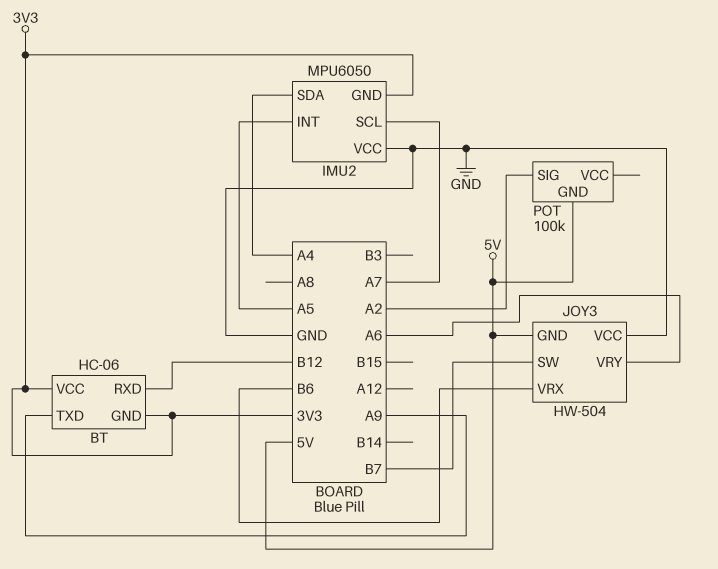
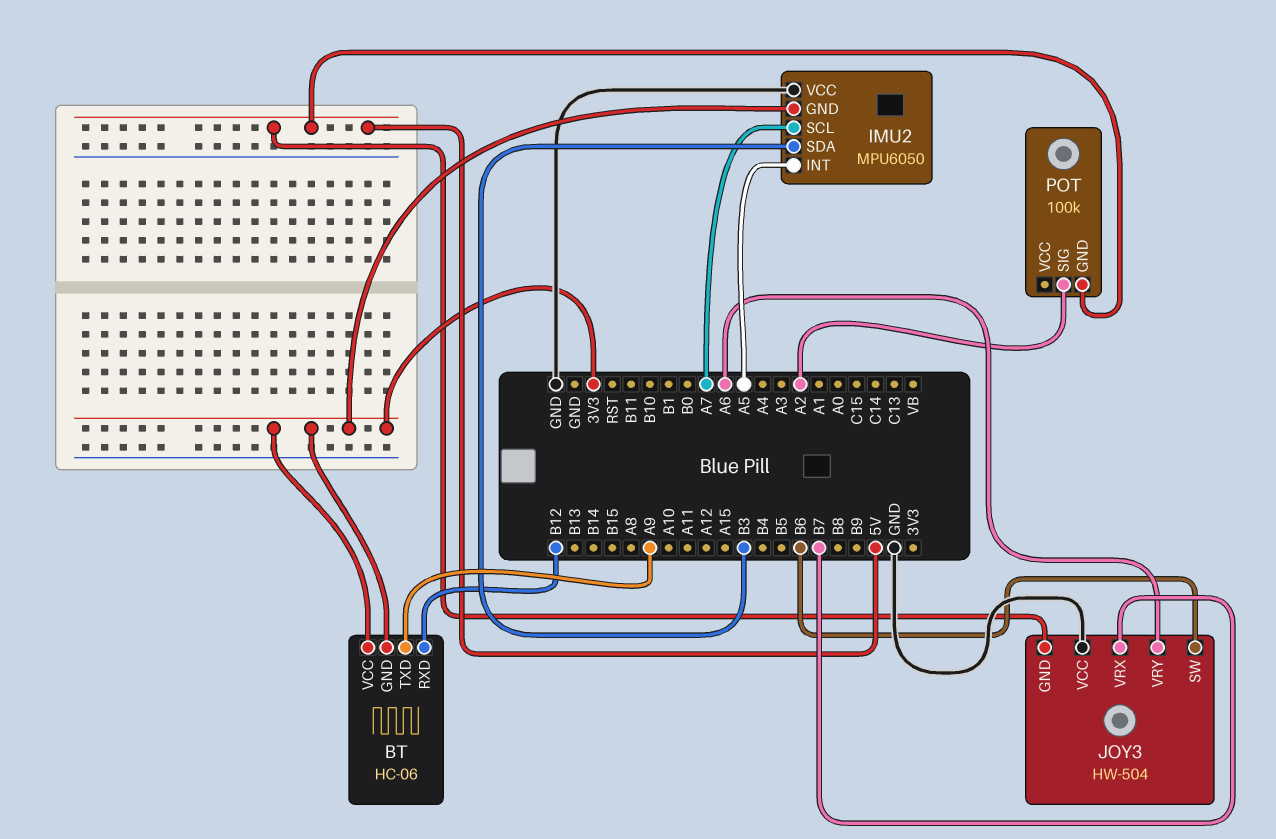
IMU2 pin SDA: A4 -> B3
JOY3 pin SW: B7 -> B6
JOY3 pin VRX: B6 -> B7

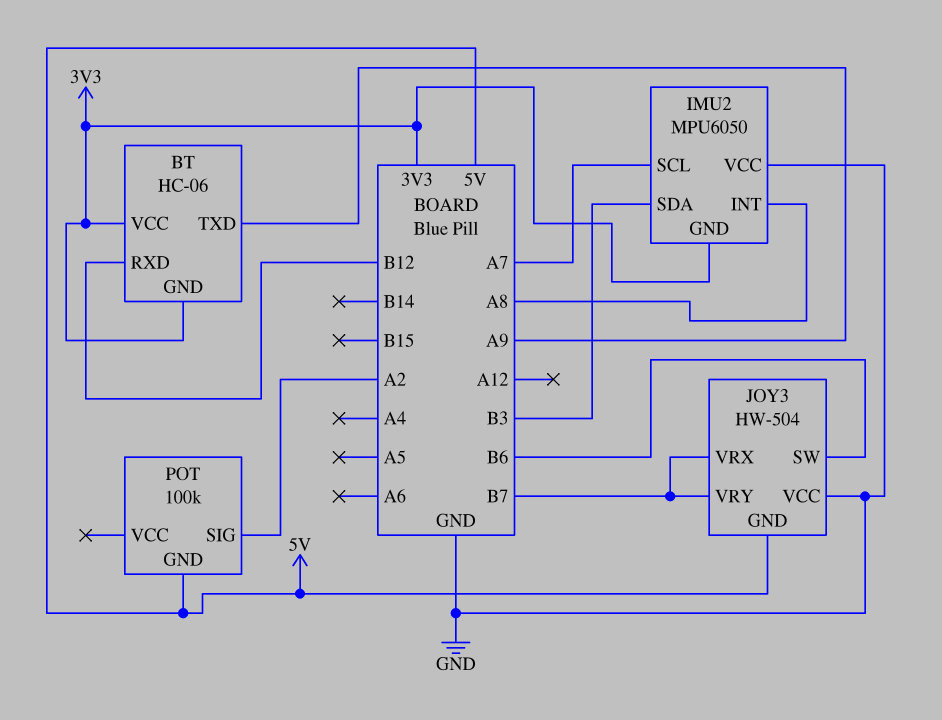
IMU2 pin INT: A5 -> A8
JOY3 pin VRY: A6 -> B7

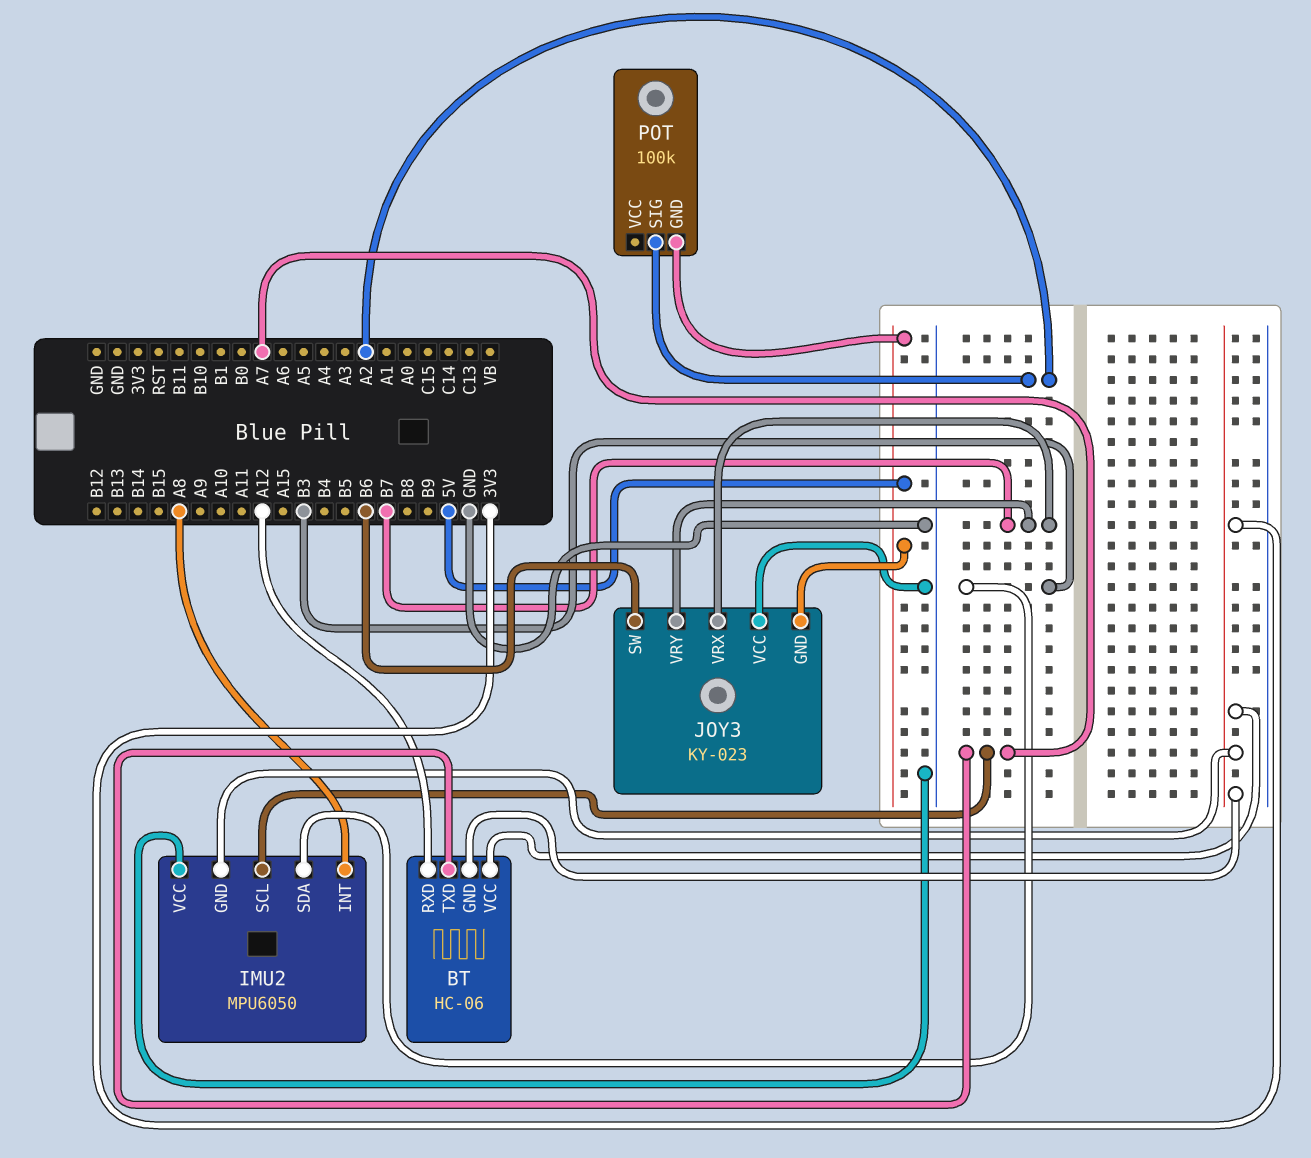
BT pin RXD: B12 -> A12
BT pin TXD: A9 -> A7
JOY3: HW-504 -> KY-023

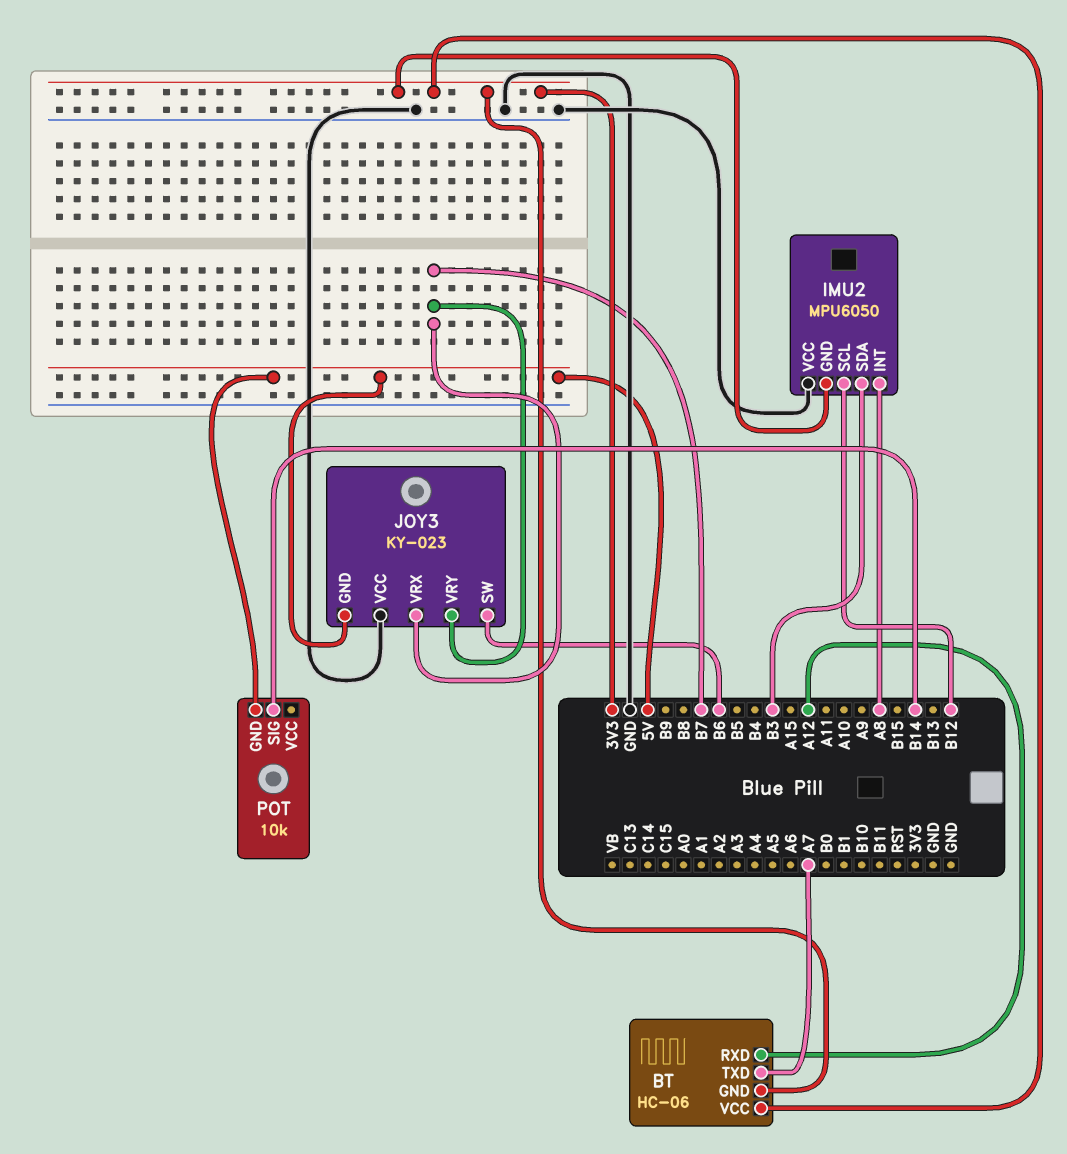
IMU2 pin SCL: A7 -> B12
POT: 100k -> 10k
POT pin SIG: A2 -> B14

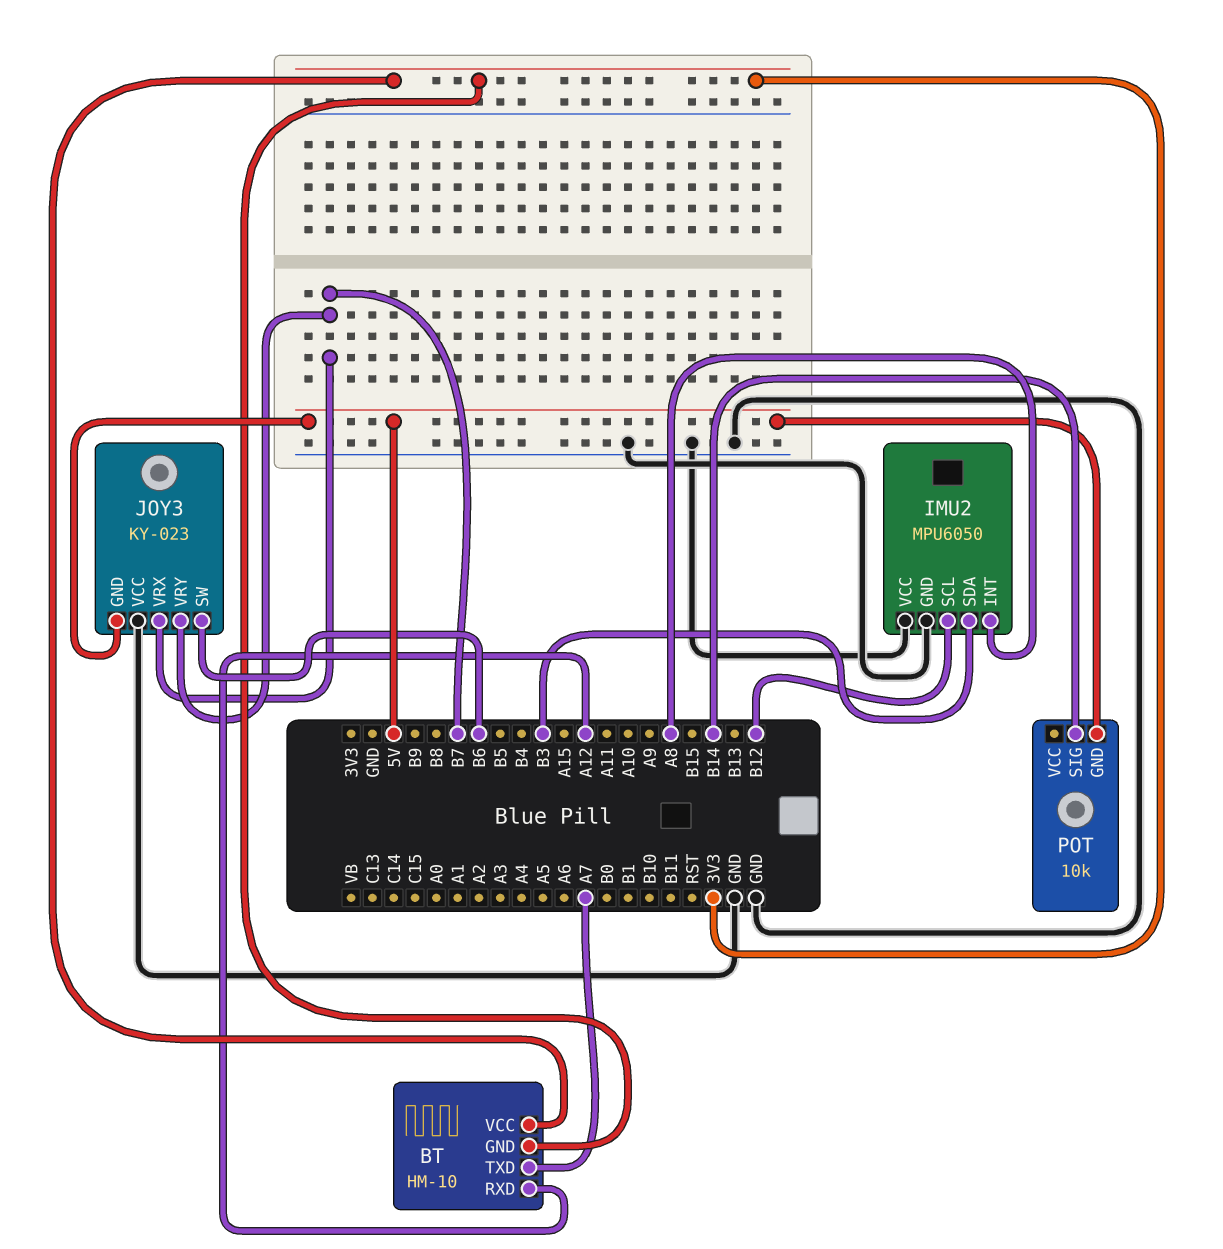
BT: HC-06 -> HM-10
IMU2 pin GND: 3V3 -> GND

